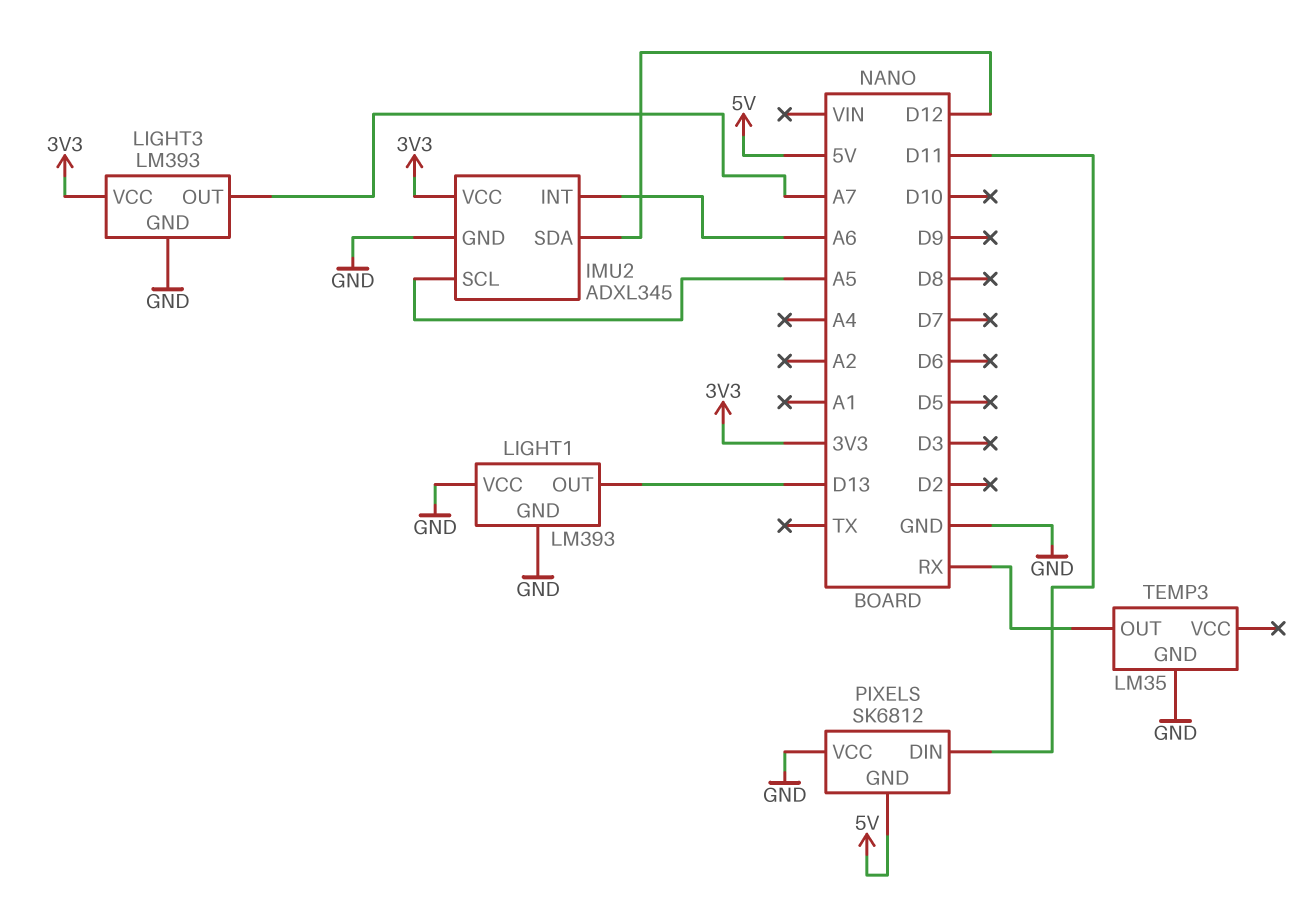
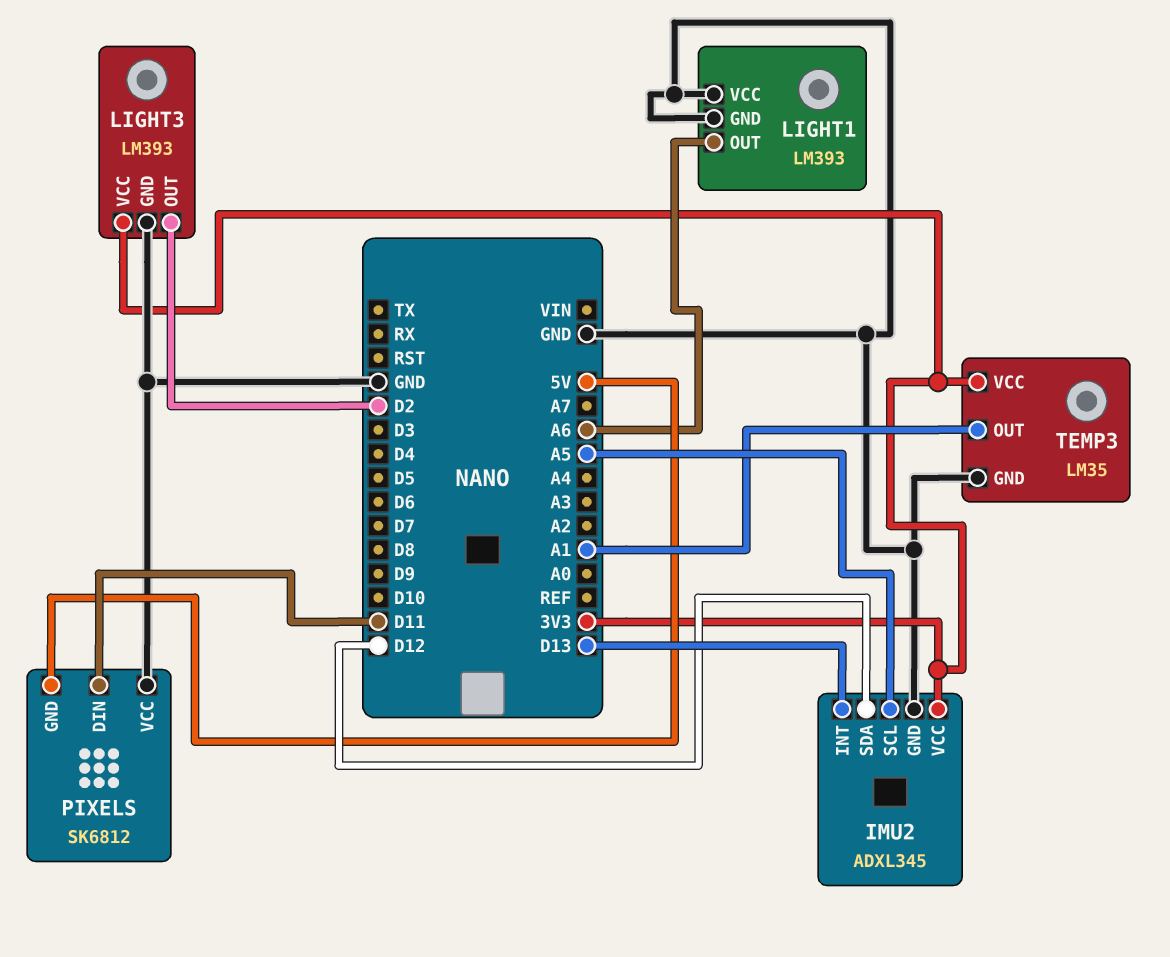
IMU2 pin INT: A6 -> D13
LIGHT1 pin OUT: D13 -> A6
LIGHT3 pin OUT: A7 -> D2
TEMP3 pin OUT: RX -> A1
TEMP3 pin VCC: none -> 3V3

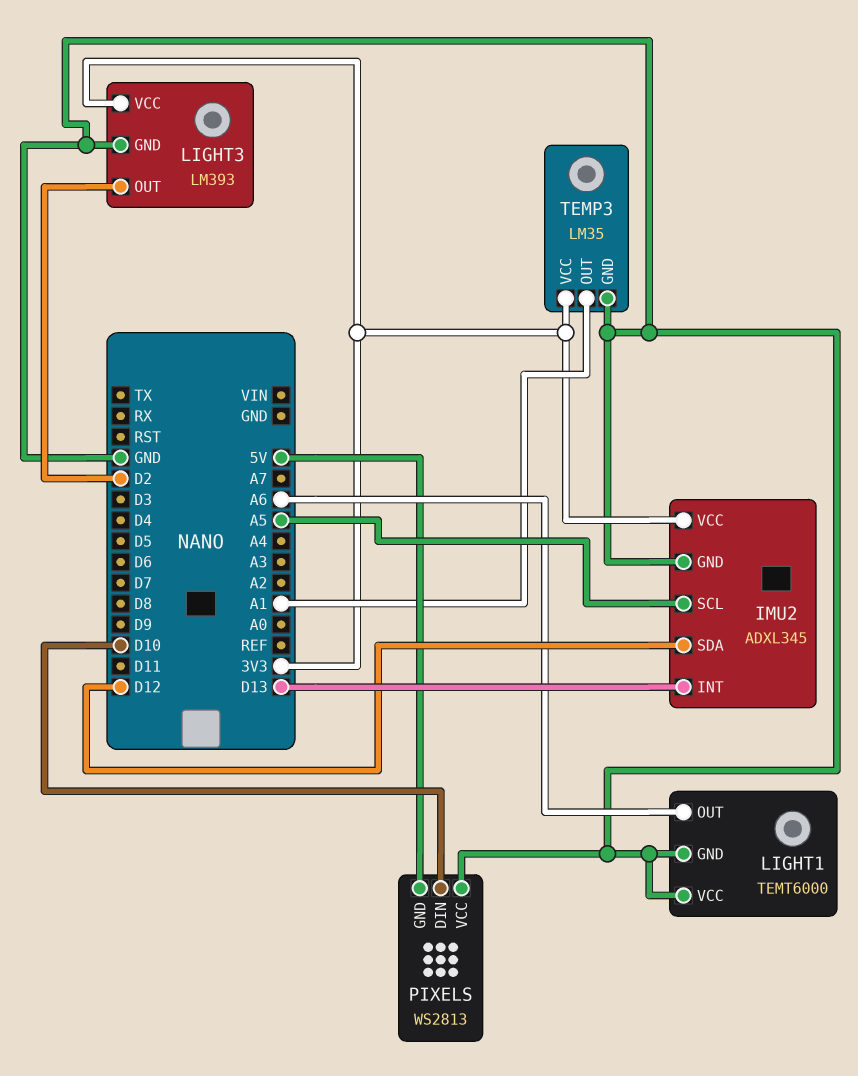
LIGHT1: LM393 -> TEMT6000
PIXELS: SK6812 -> WS2813
PIXELS pin DIN: D11 -> D10

